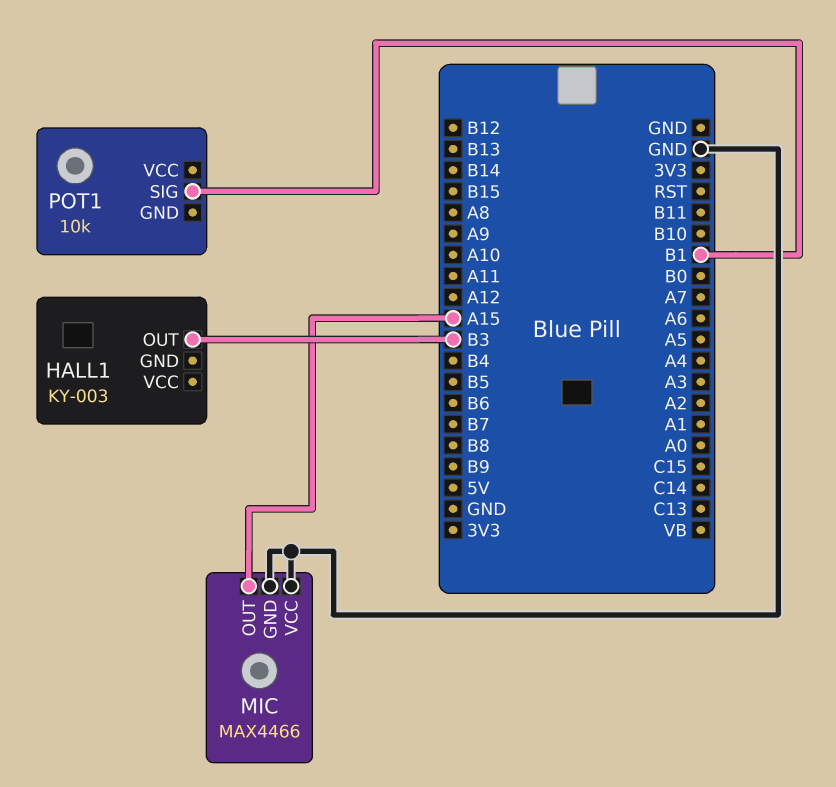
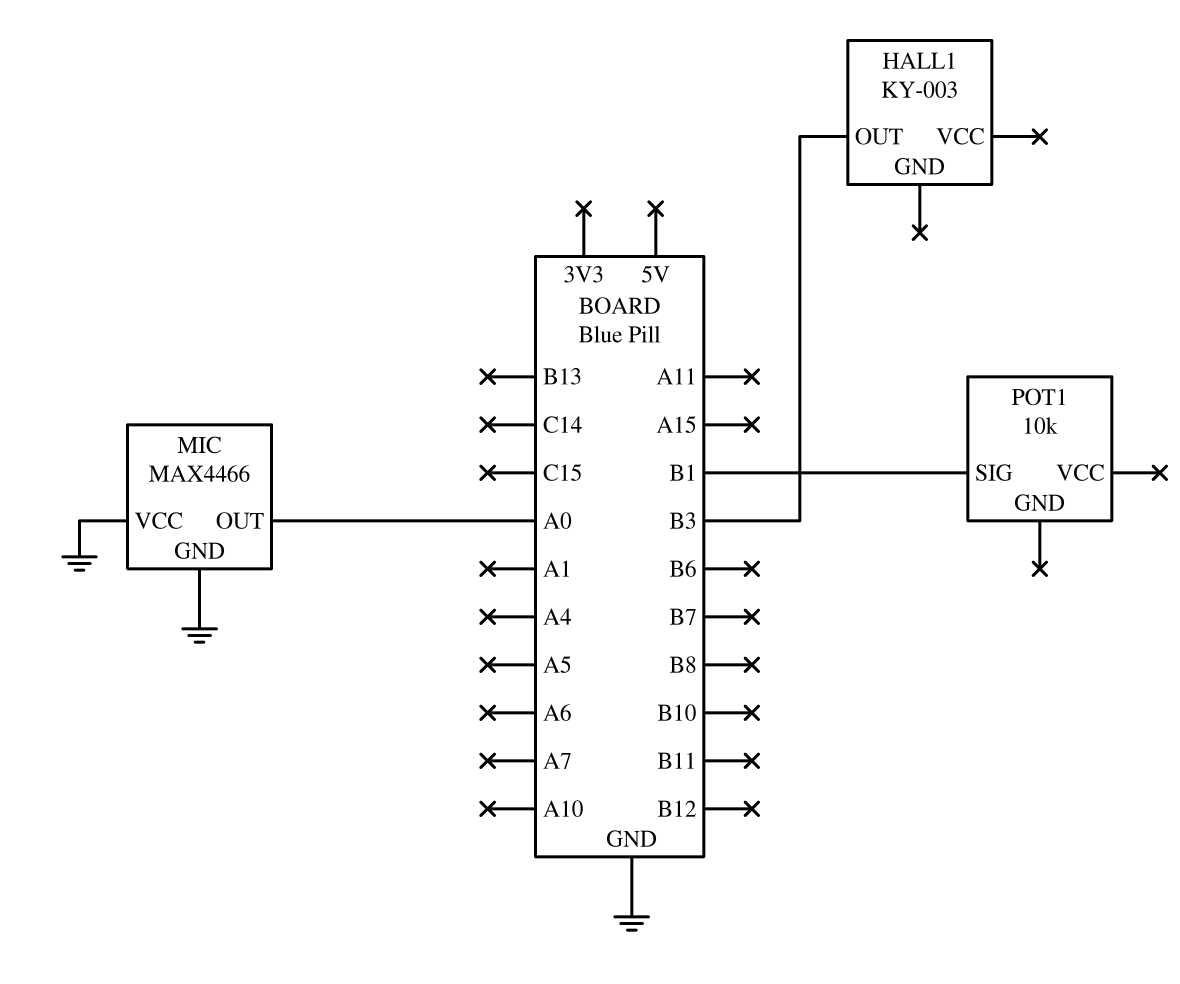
MIC pin OUT: A15 -> A0

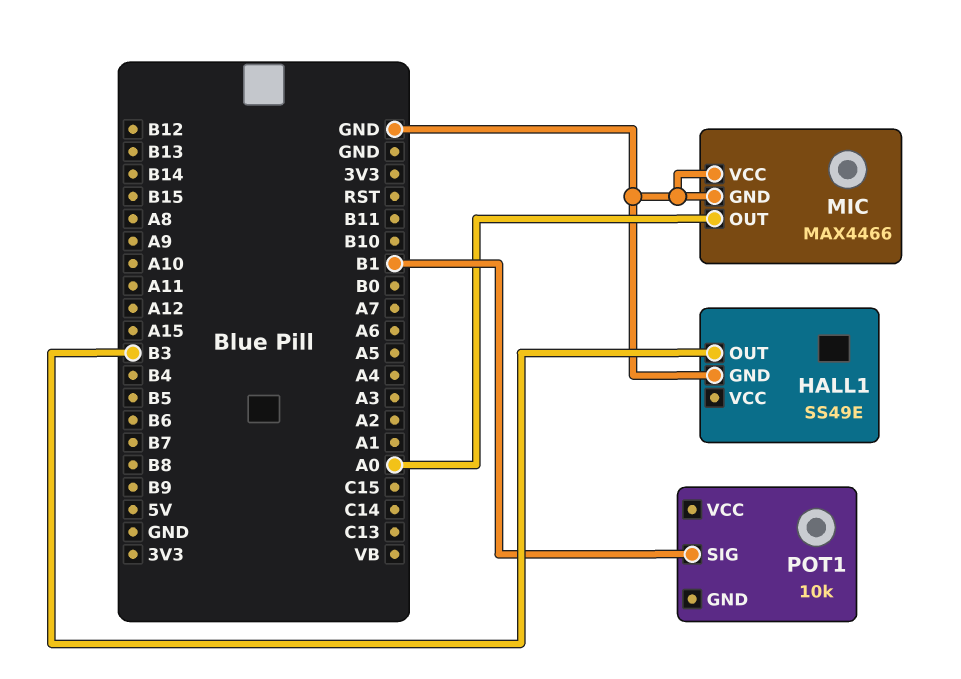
HALL1: KY-003 -> SS49E
HALL1 pin GND: none -> GND

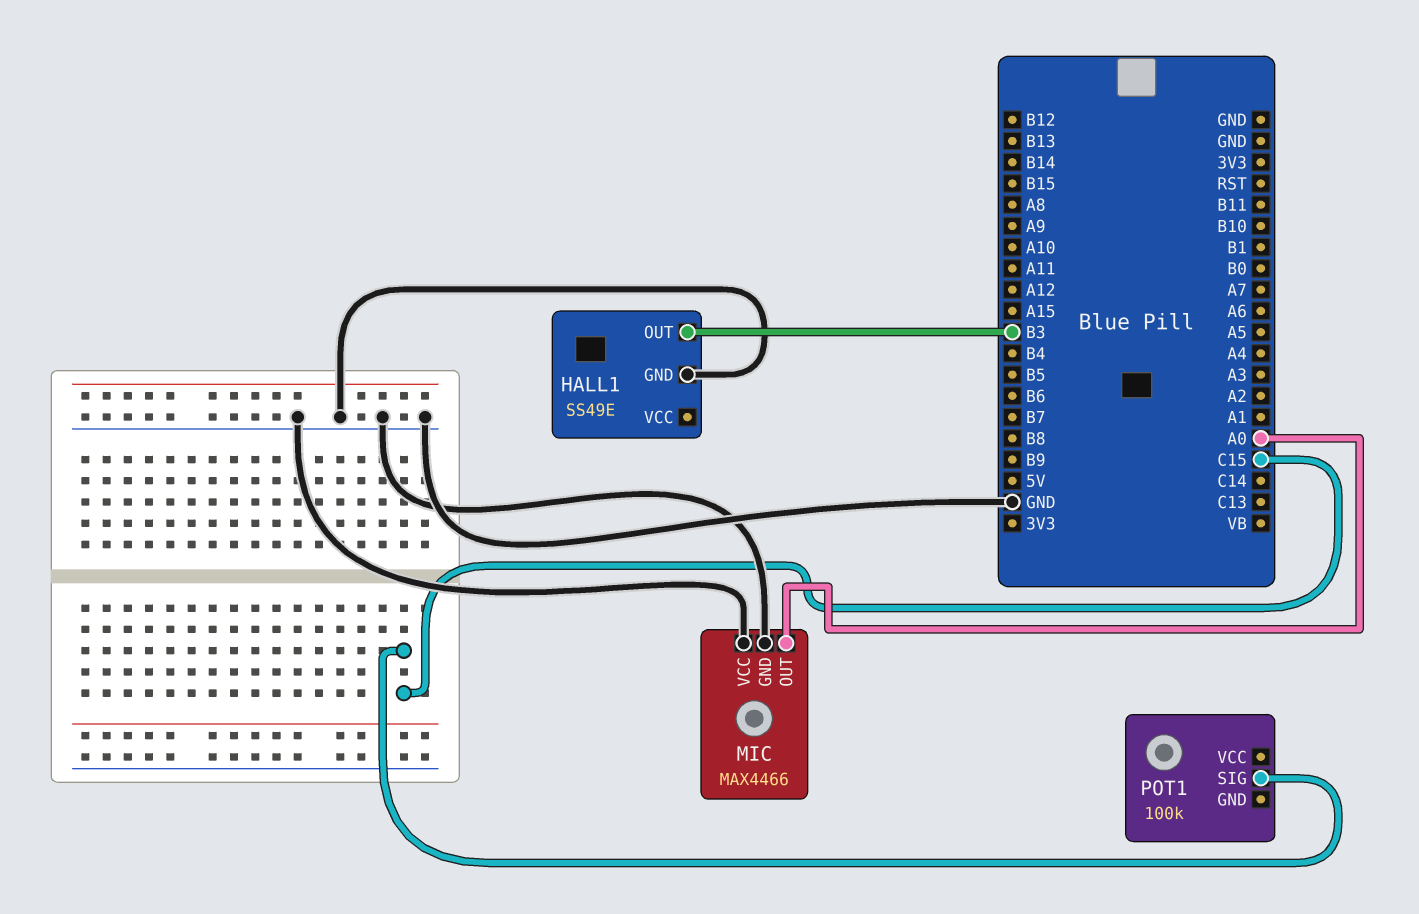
POT1: 10k -> 100k
POT1 pin SIG: B1 -> C15

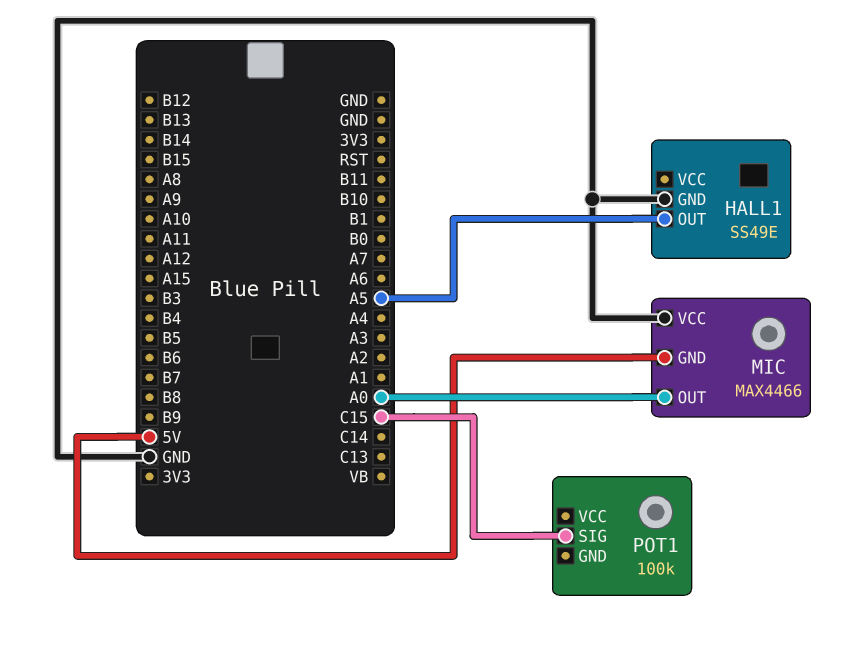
HALL1 pin OUT: B3 -> A5
MIC pin GND: GND -> 5V

